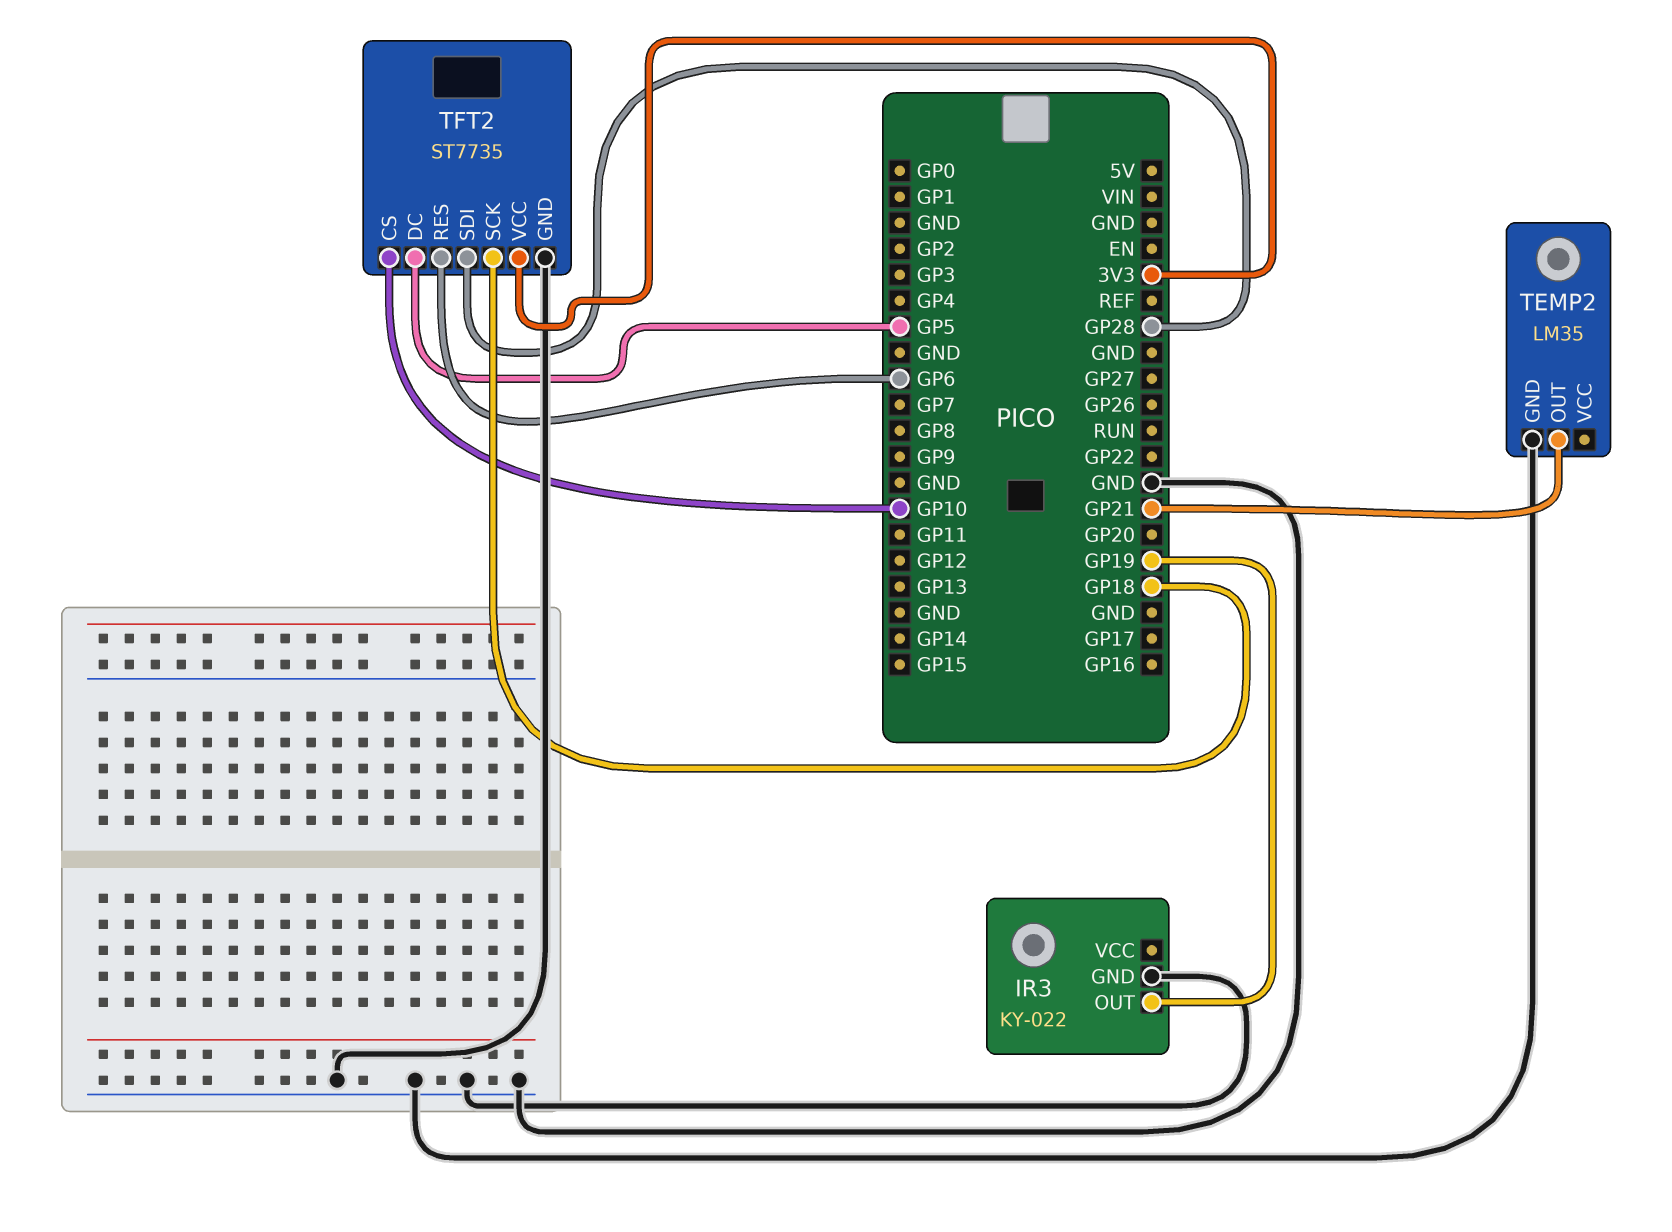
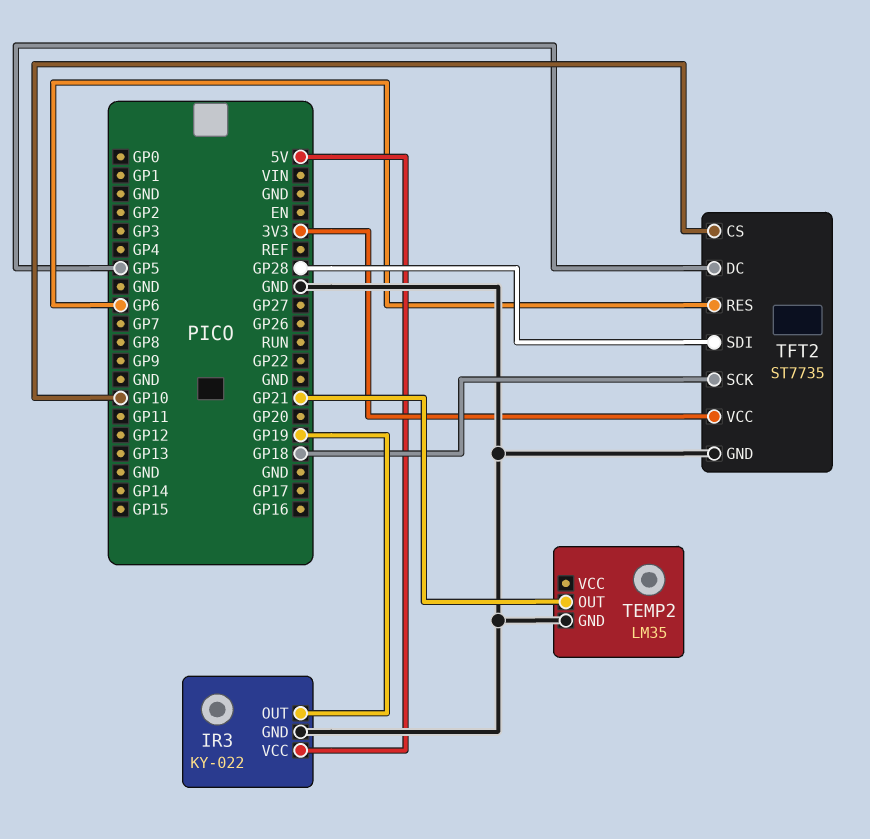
IR3 pin VCC: none -> 5V

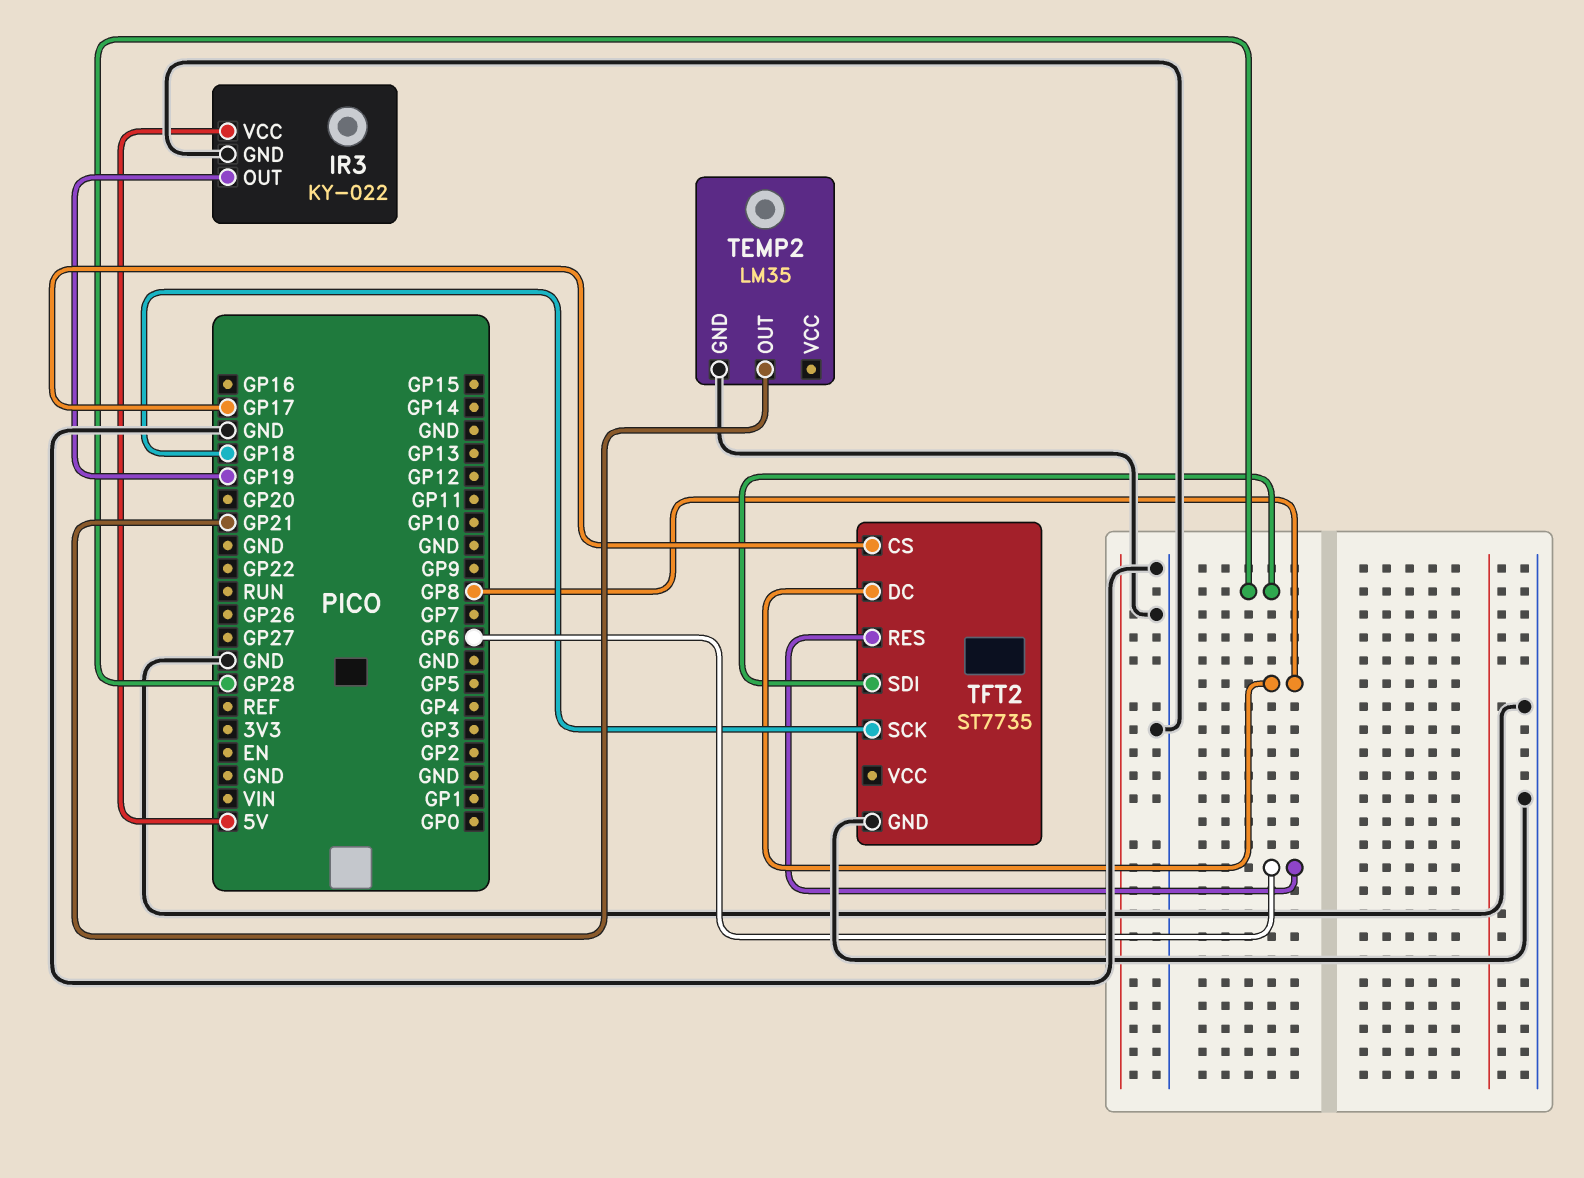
TFT2 pin CS: GP10 -> GP17
TFT2 pin DC: GP5 -> GP8
TFT2 pin VCC: 3V3 -> none

